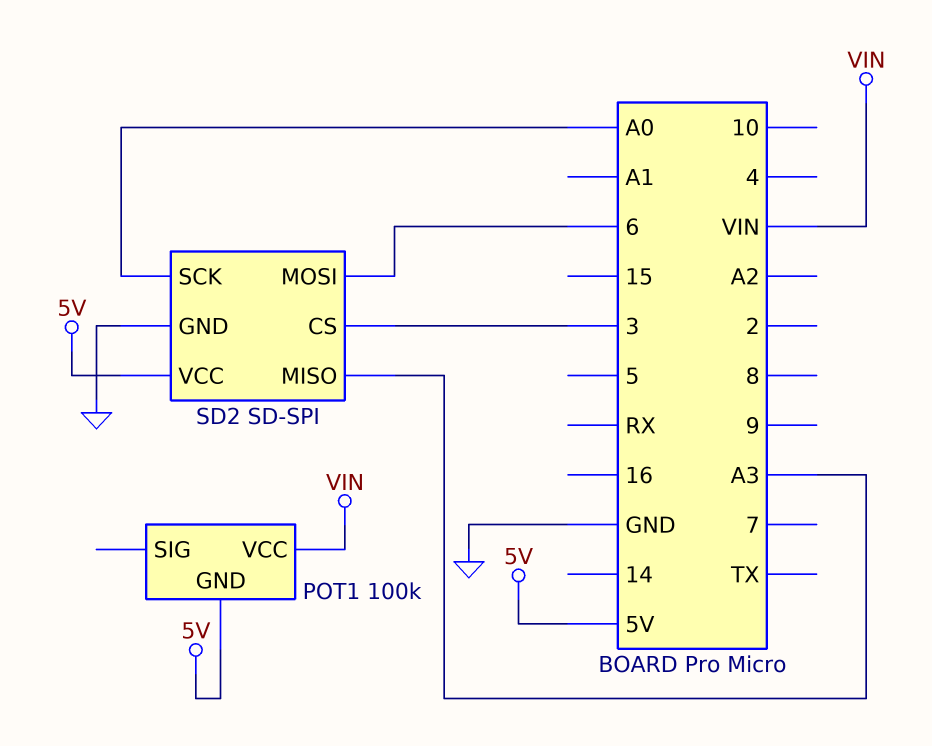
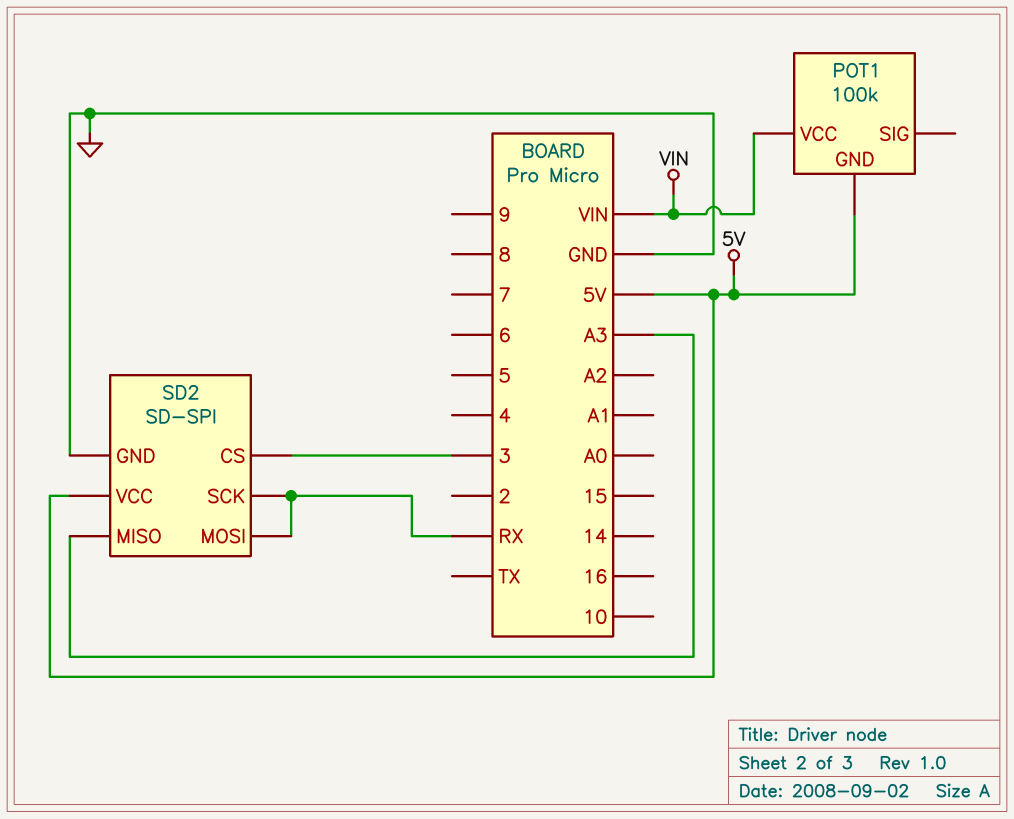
SD2 pin MOSI: 6 -> RX
SD2 pin SCK: A0 -> RX

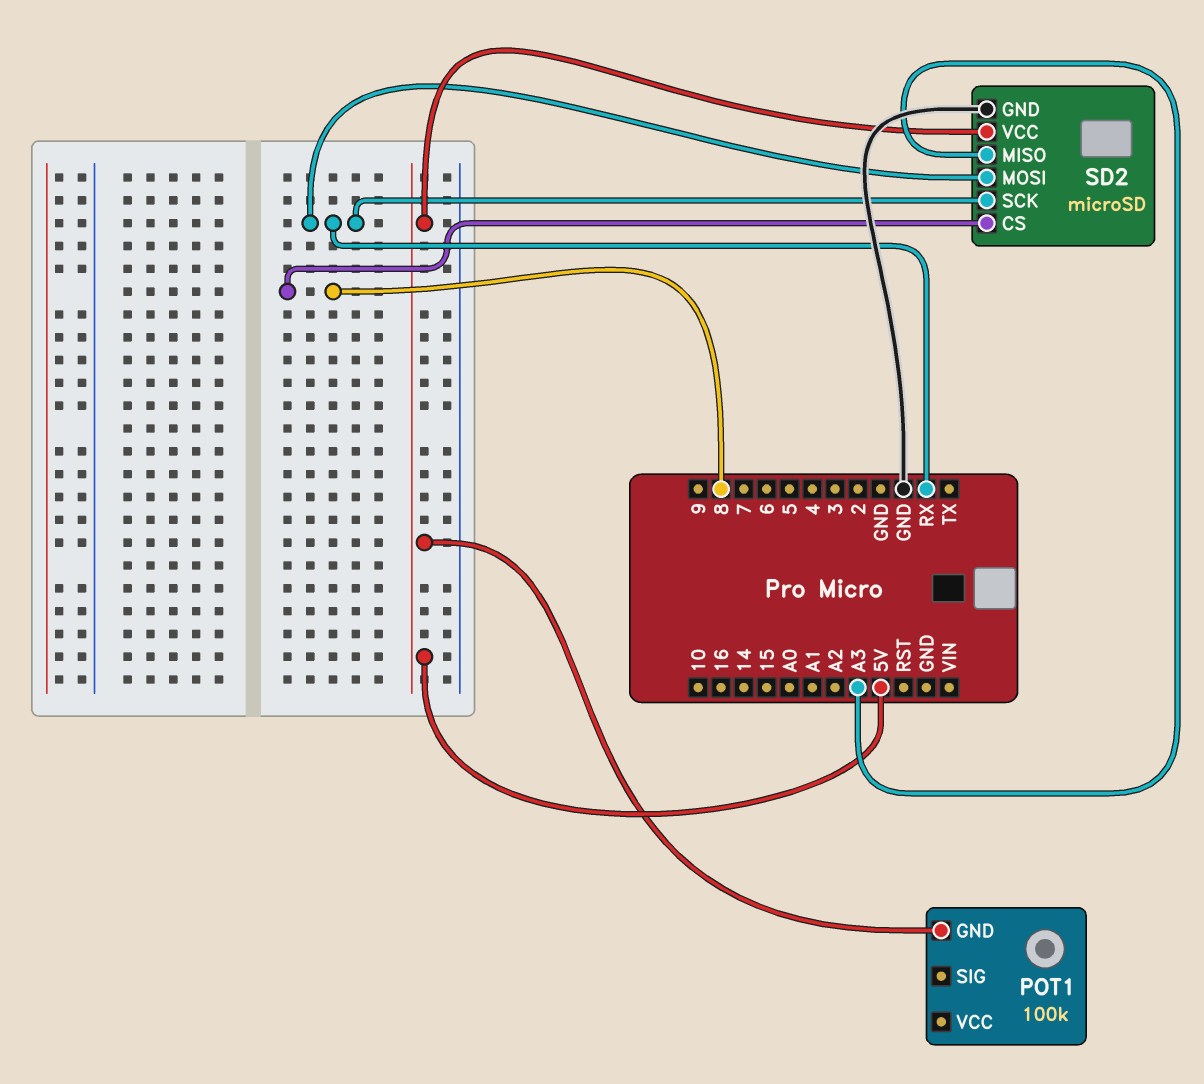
POT1 pin VCC: VIN -> none
SD2: SD-SPI -> microSD
SD2 pin CS: 3 -> 8

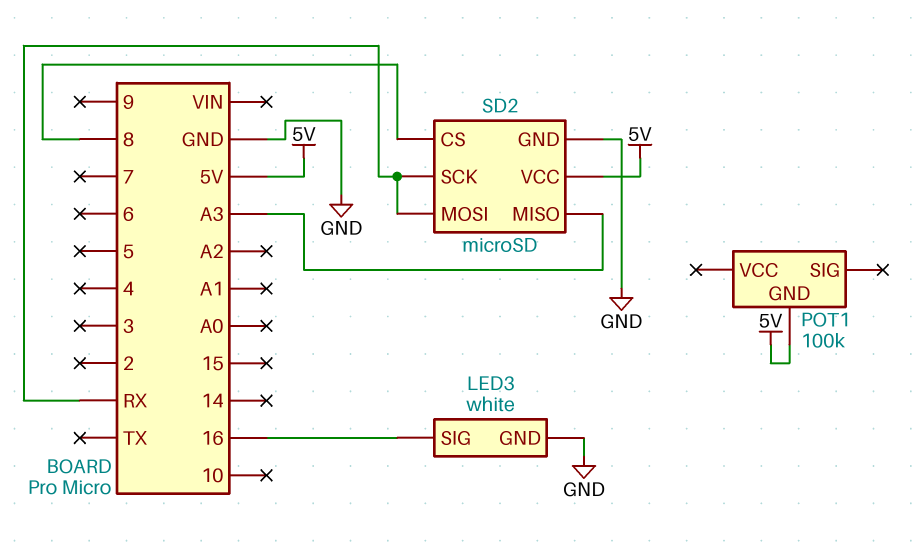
LED3: none -> white
LED3 pin GND: none -> GND
LED3 pin SIG: none -> 16

